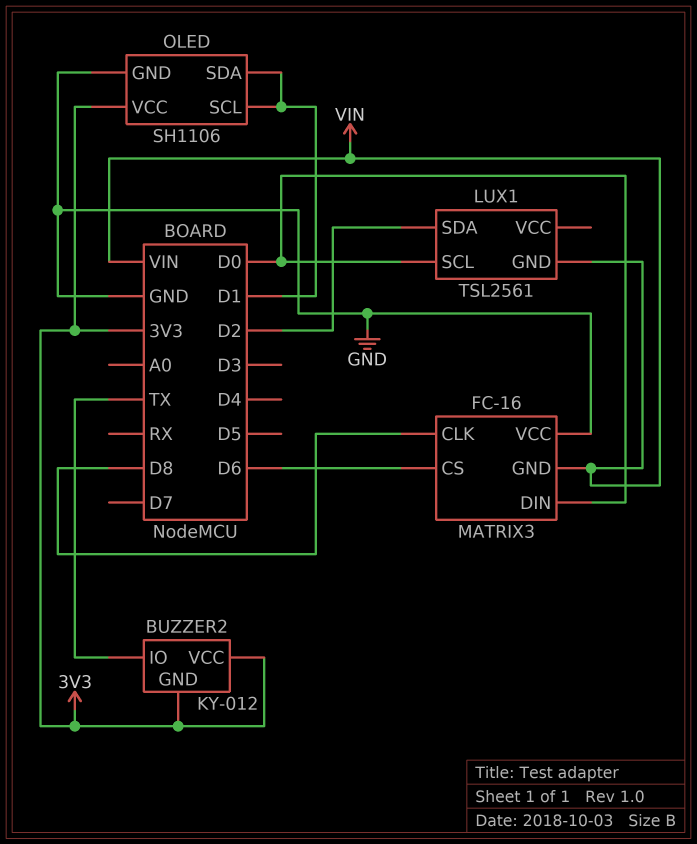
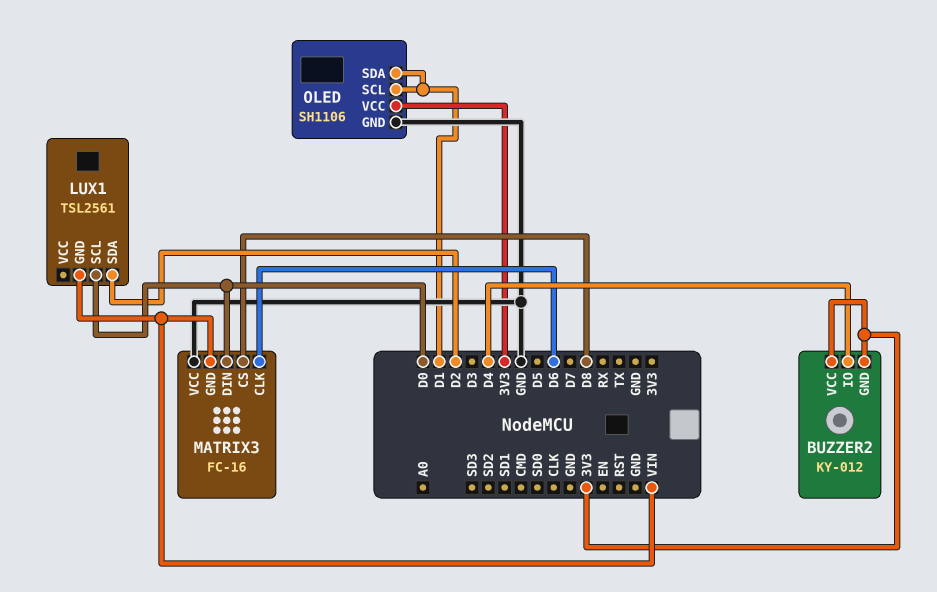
BUZZER2 pin IO: TX -> D4
MATRIX3 pin CLK: D8 -> D6
MATRIX3 pin CS: D6 -> D8

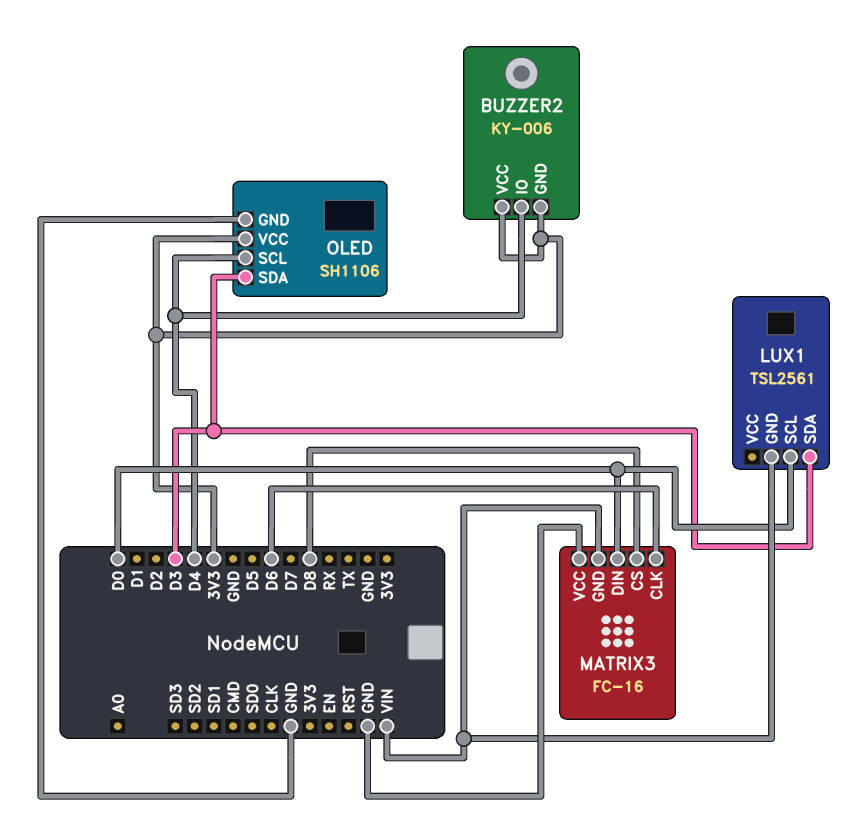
BUZZER2: KY-012 -> KY-006
LUX1 pin SDA: D2 -> D3
OLED pin SCL: D1 -> D4
OLED pin SDA: D1 -> D3

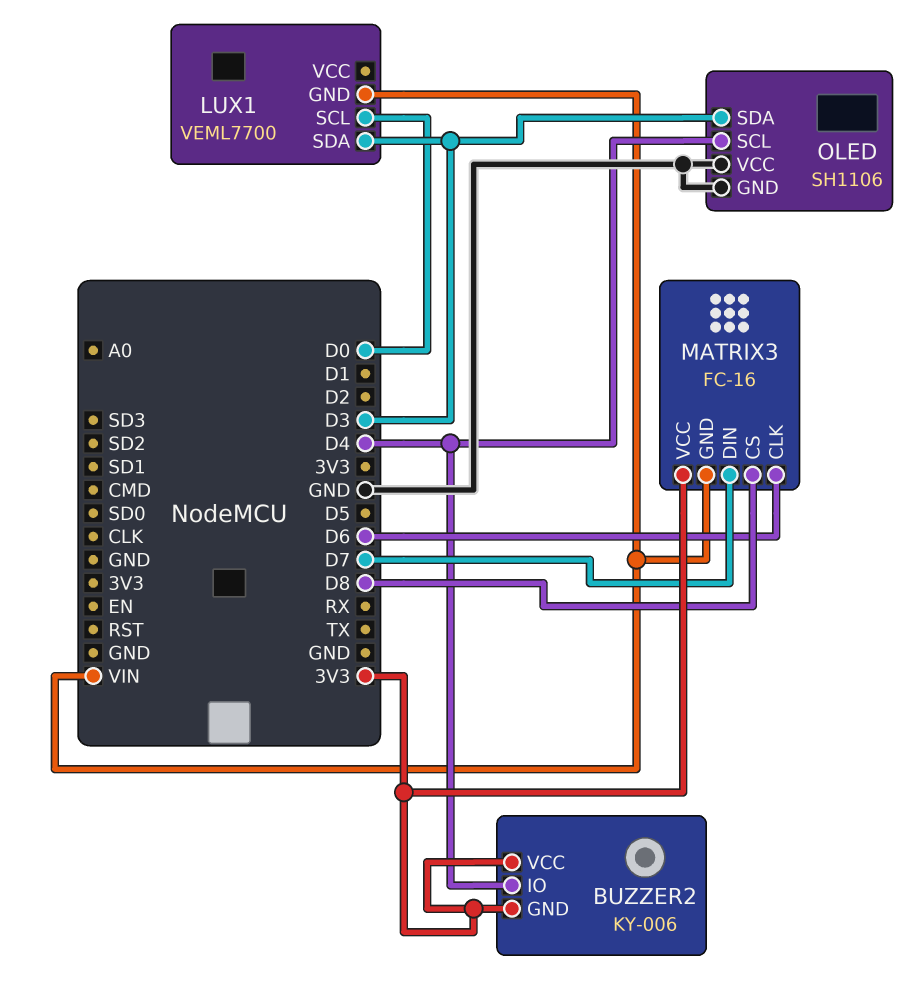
LUX1: TSL2561 -> VEML7700
MATRIX3 pin DIN: D0 -> D7
MATRIX3 pin VCC: GND -> 3V3
OLED pin VCC: 3V3 -> GND

